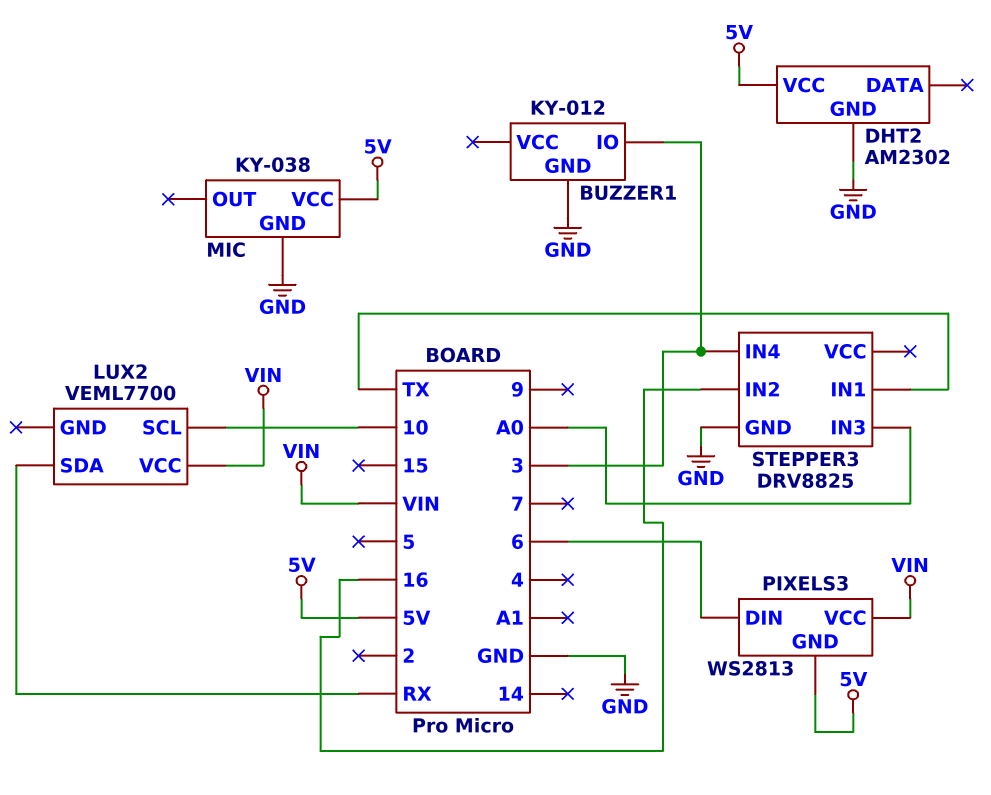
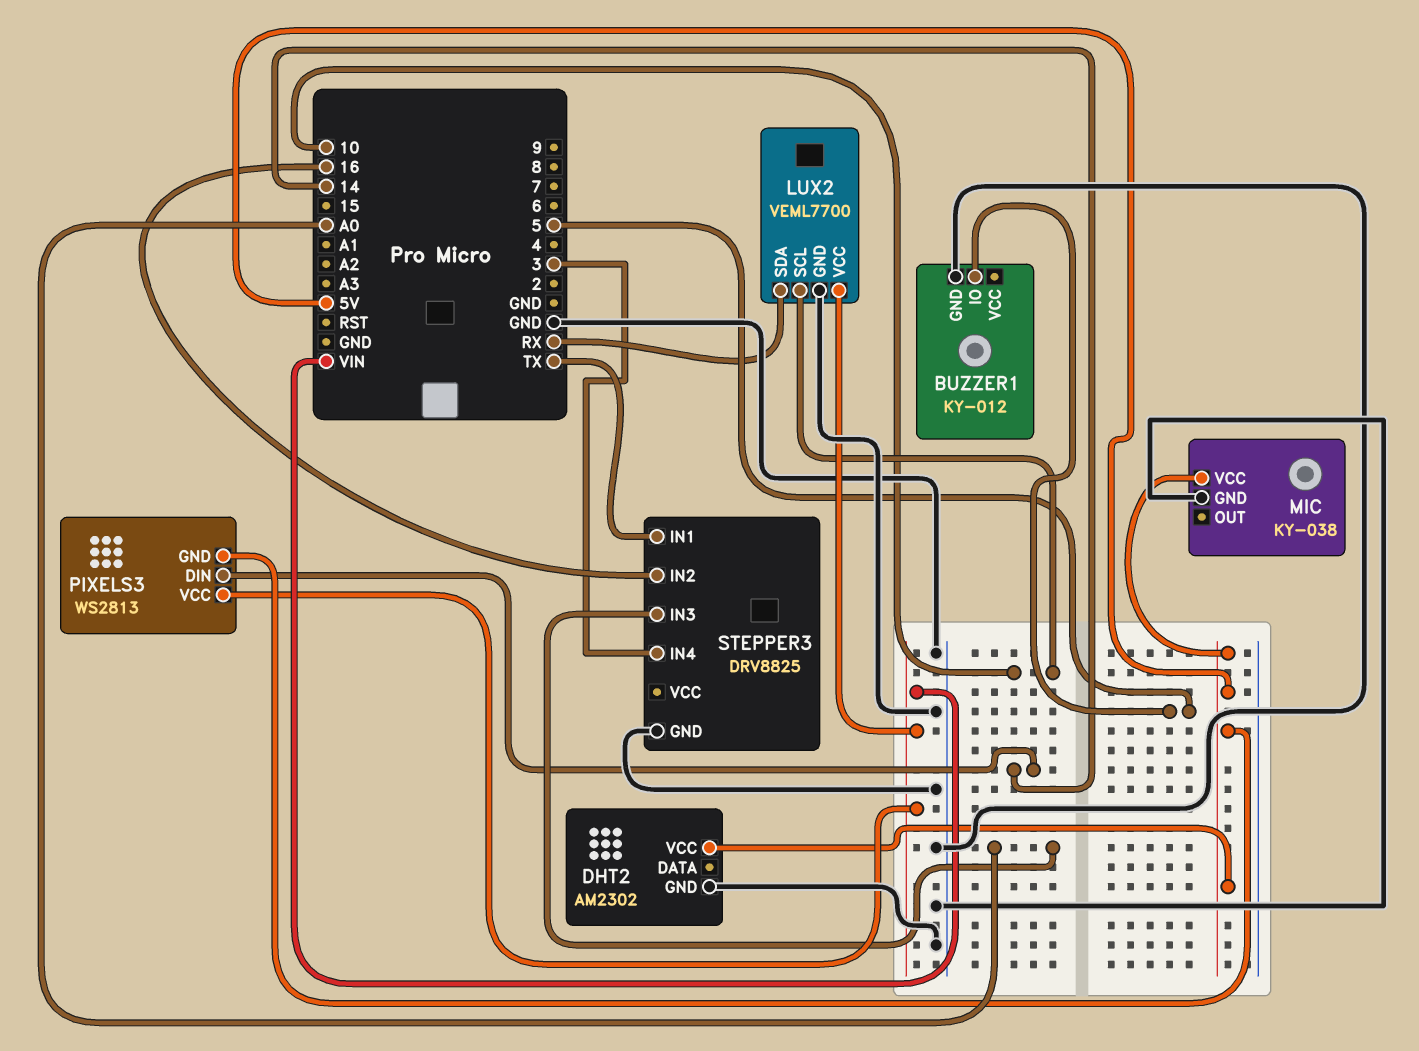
BUZZER1 pin IO: 3 -> 5
LUX2 pin GND: none -> GND
PIXELS3 pin DIN: 6 -> 14

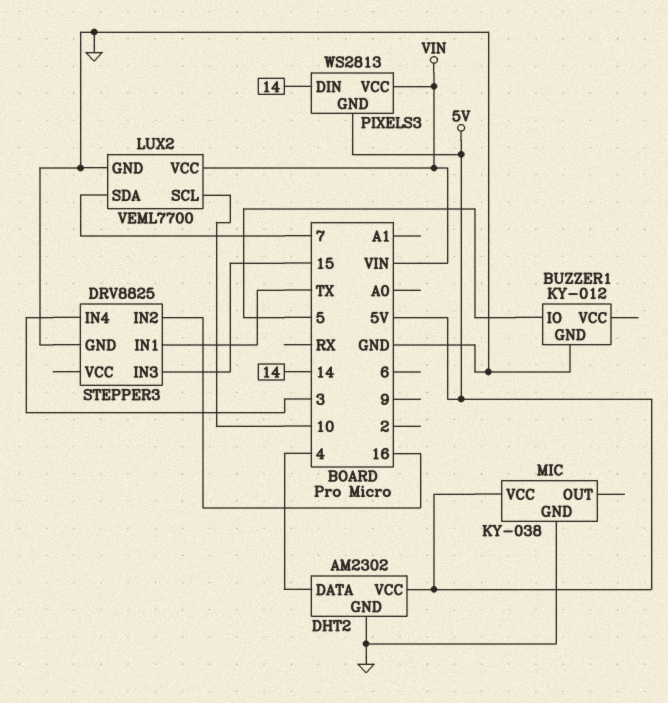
DHT2 pin DATA: none -> 4
LUX2 pin SDA: RX -> 7
STEPPER3 pin IN3: A0 -> 15

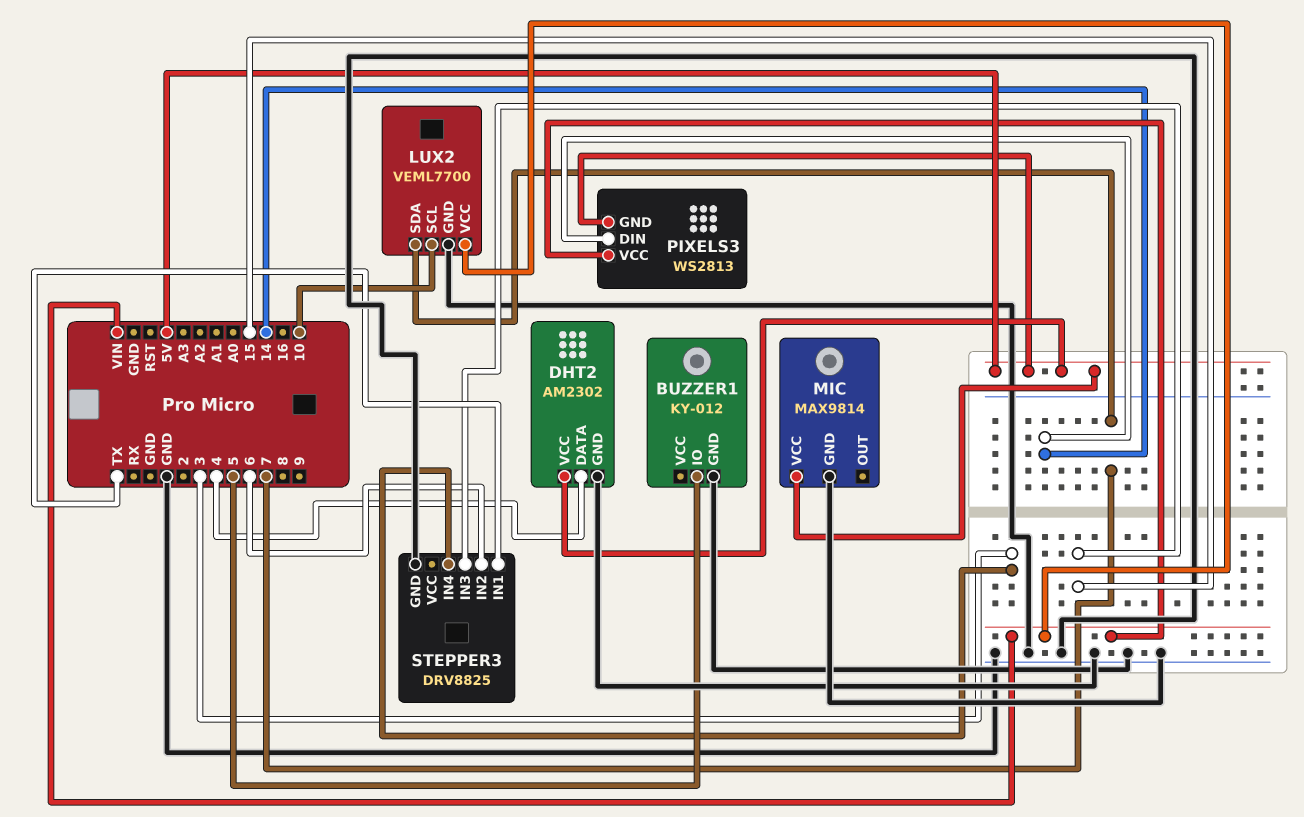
MIC: KY-038 -> MAX9814
STEPPER3 pin IN2: 16 -> 6

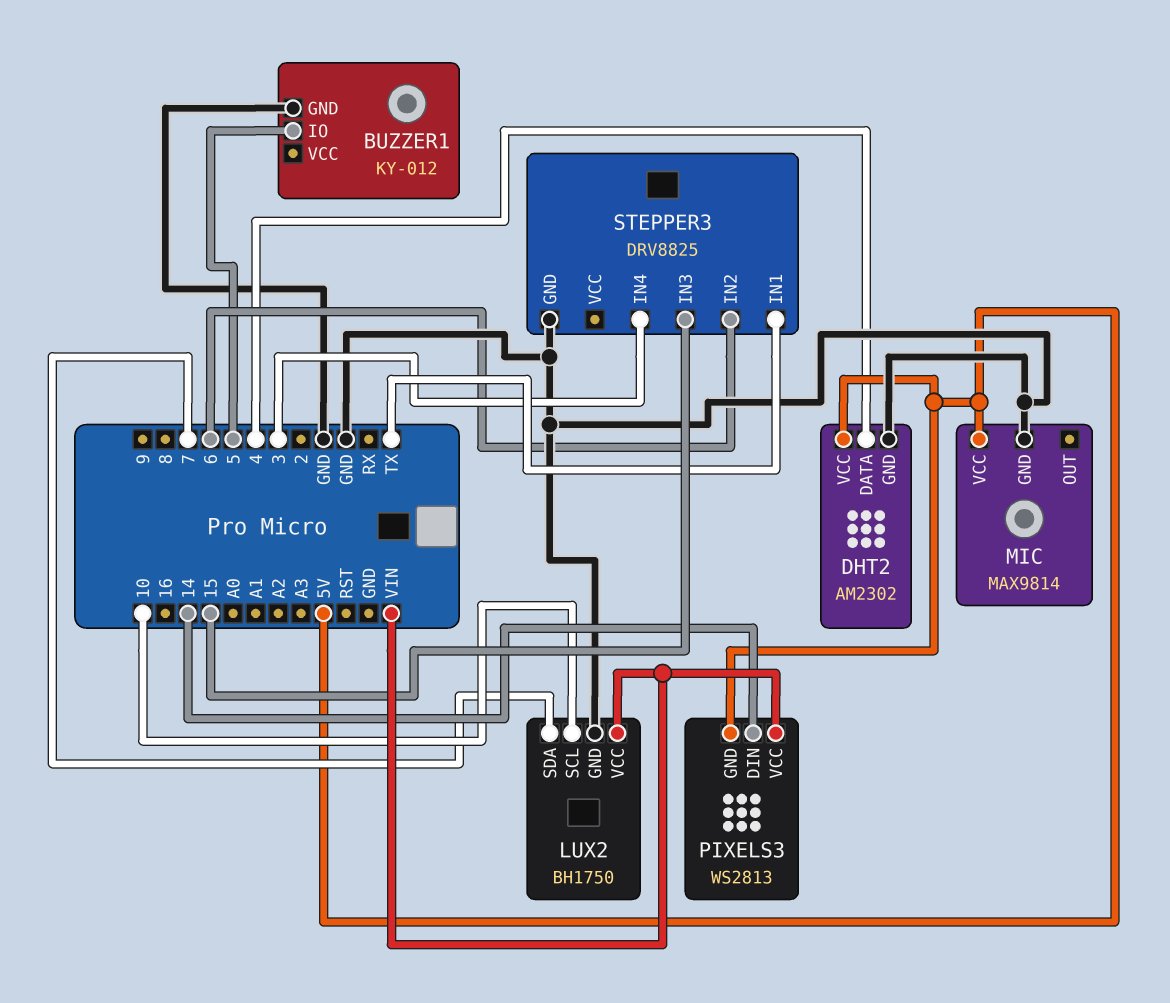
LUX2: VEML7700 -> BH1750

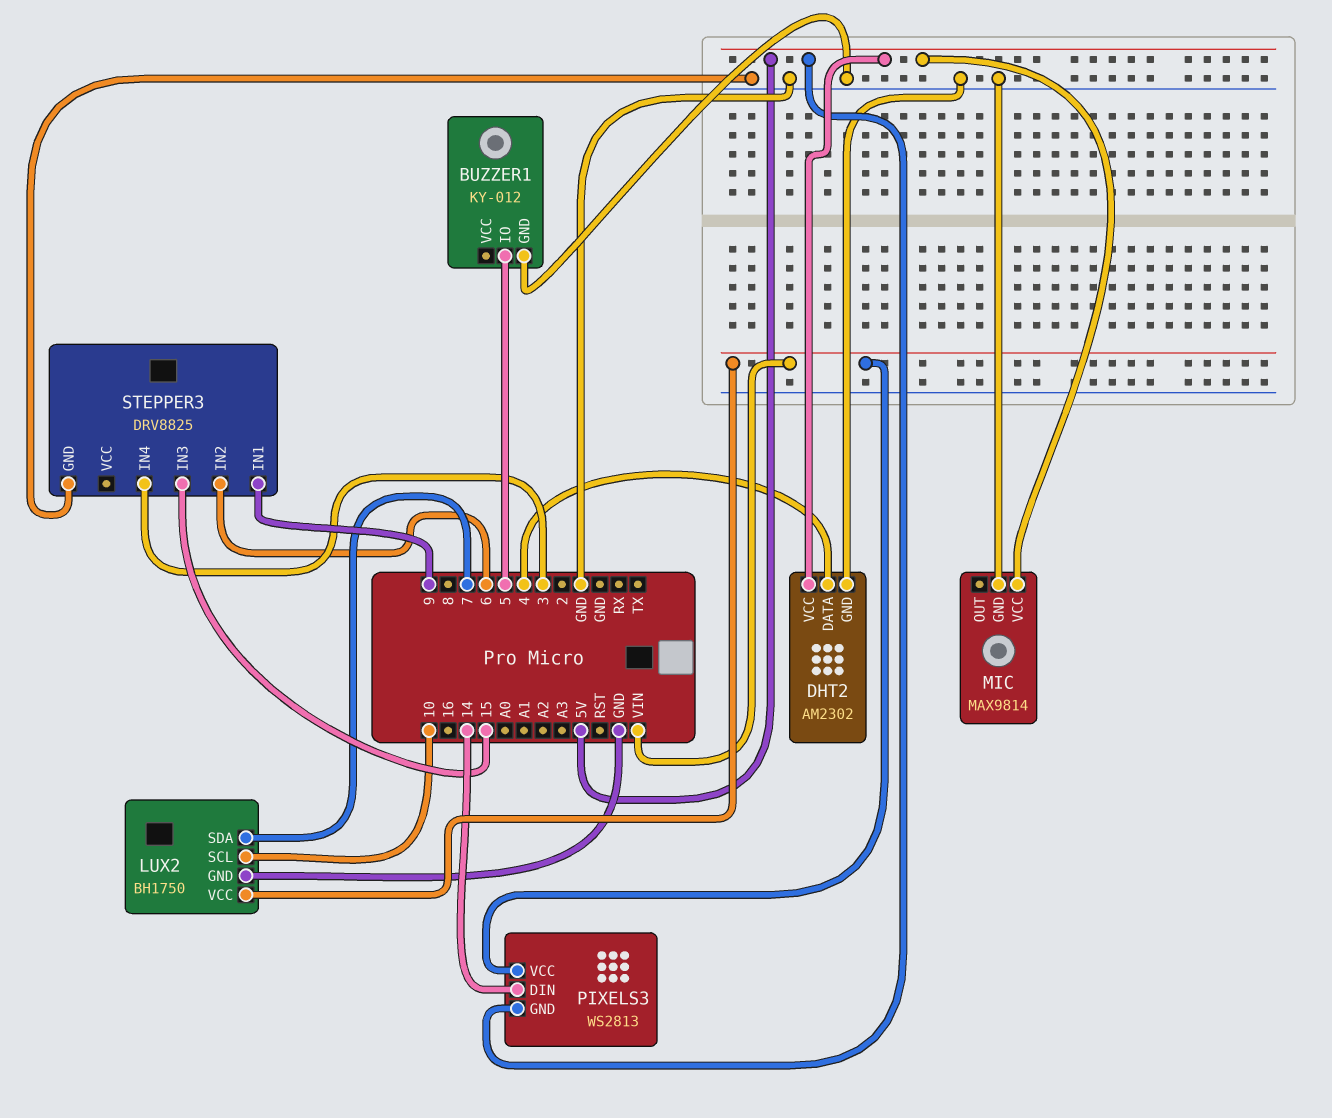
STEPPER3 pin IN1: TX -> 9

